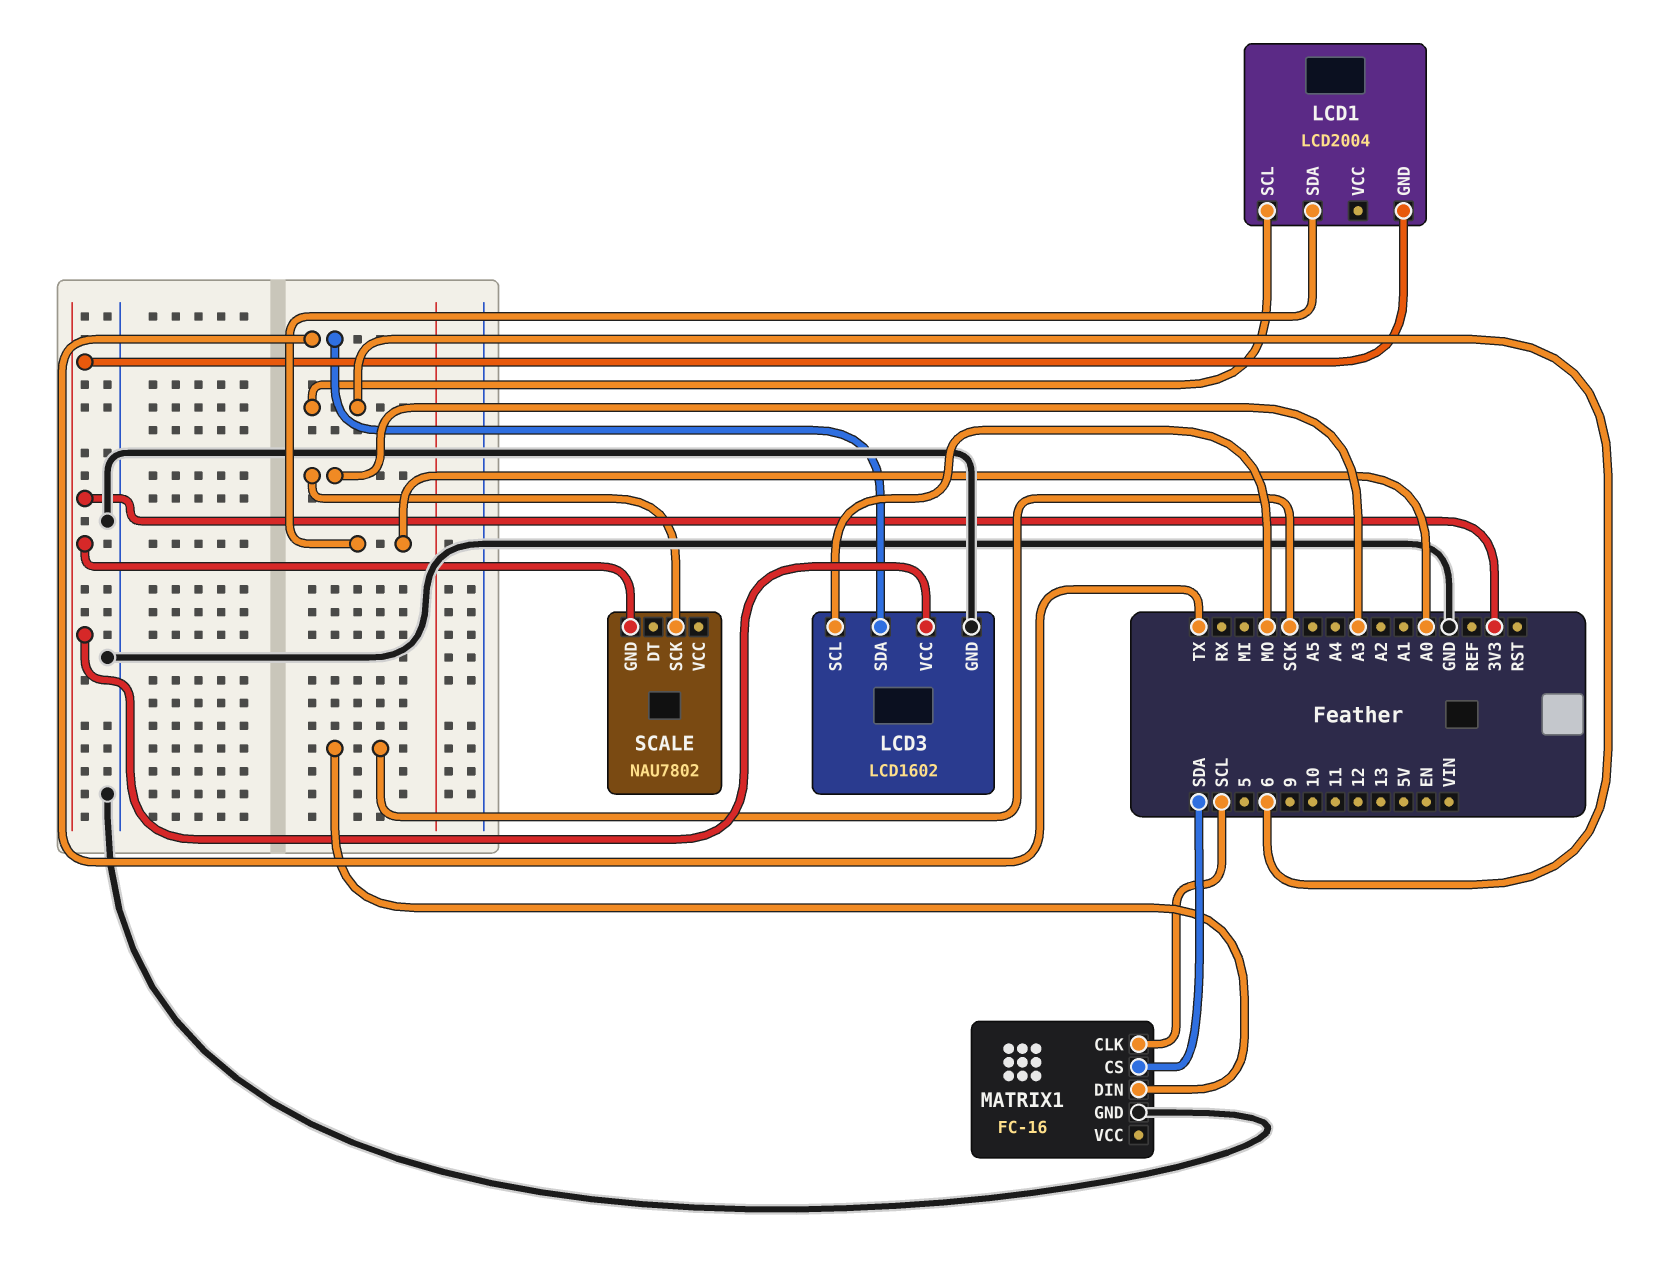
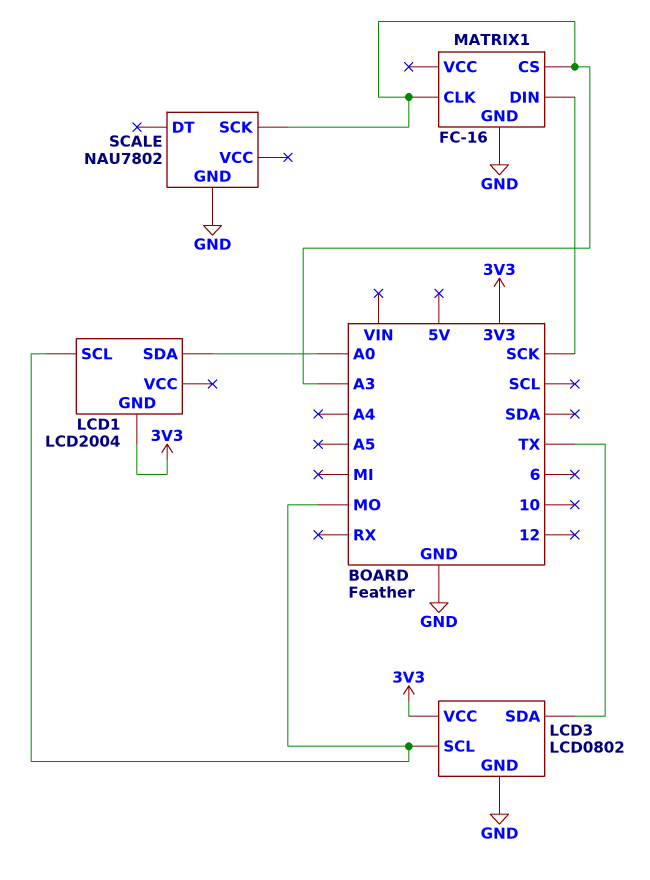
LCD1 pin SCL: 6 -> MO
LCD3: LCD1602 -> LCD0802
MATRIX1 pin CLK: SCL -> A3
MATRIX1 pin CS: SDA -> A3
SCALE pin GND: 3V3 -> GND

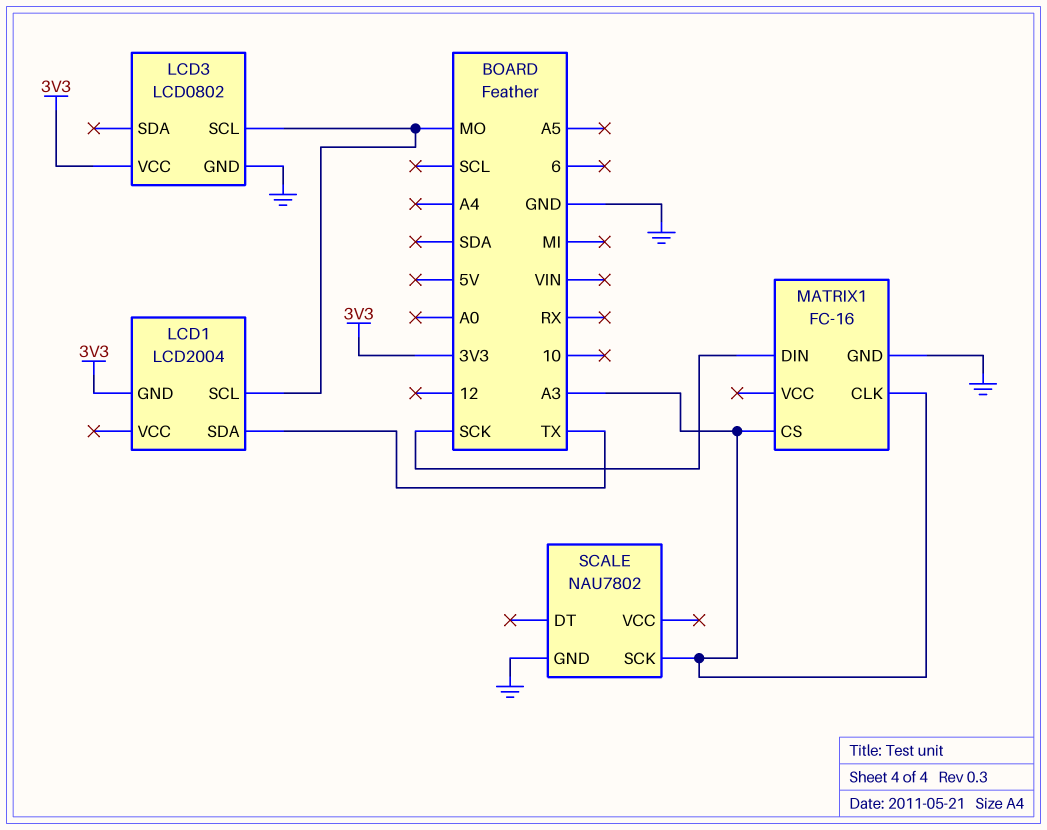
LCD1 pin SDA: A0 -> TX
LCD3 pin SDA: TX -> none

